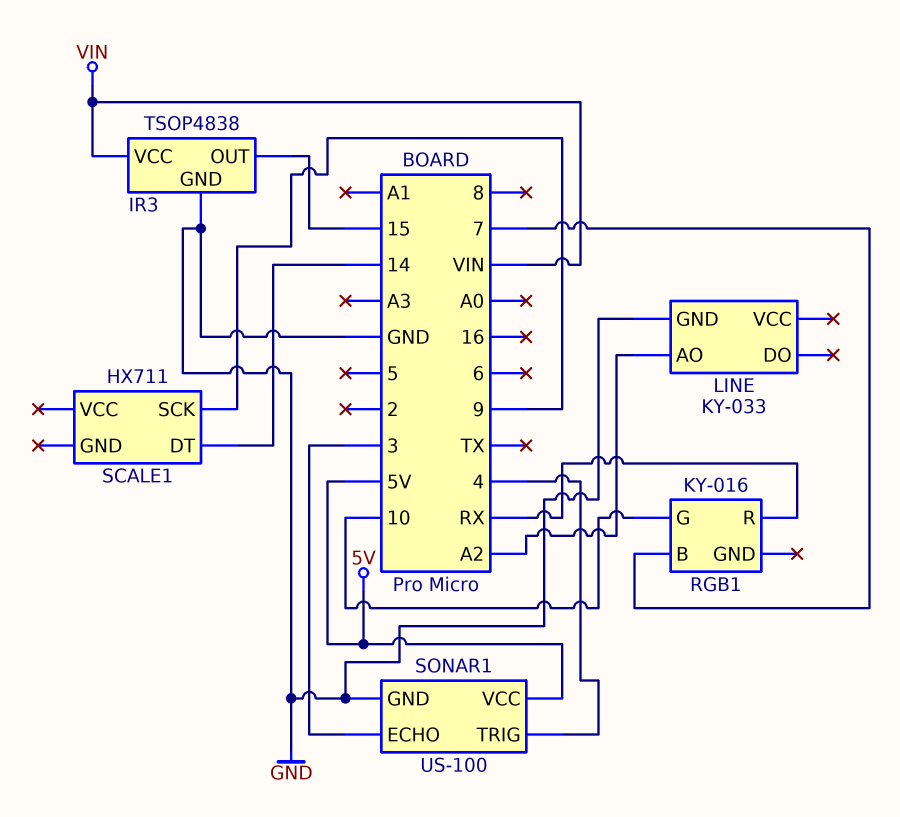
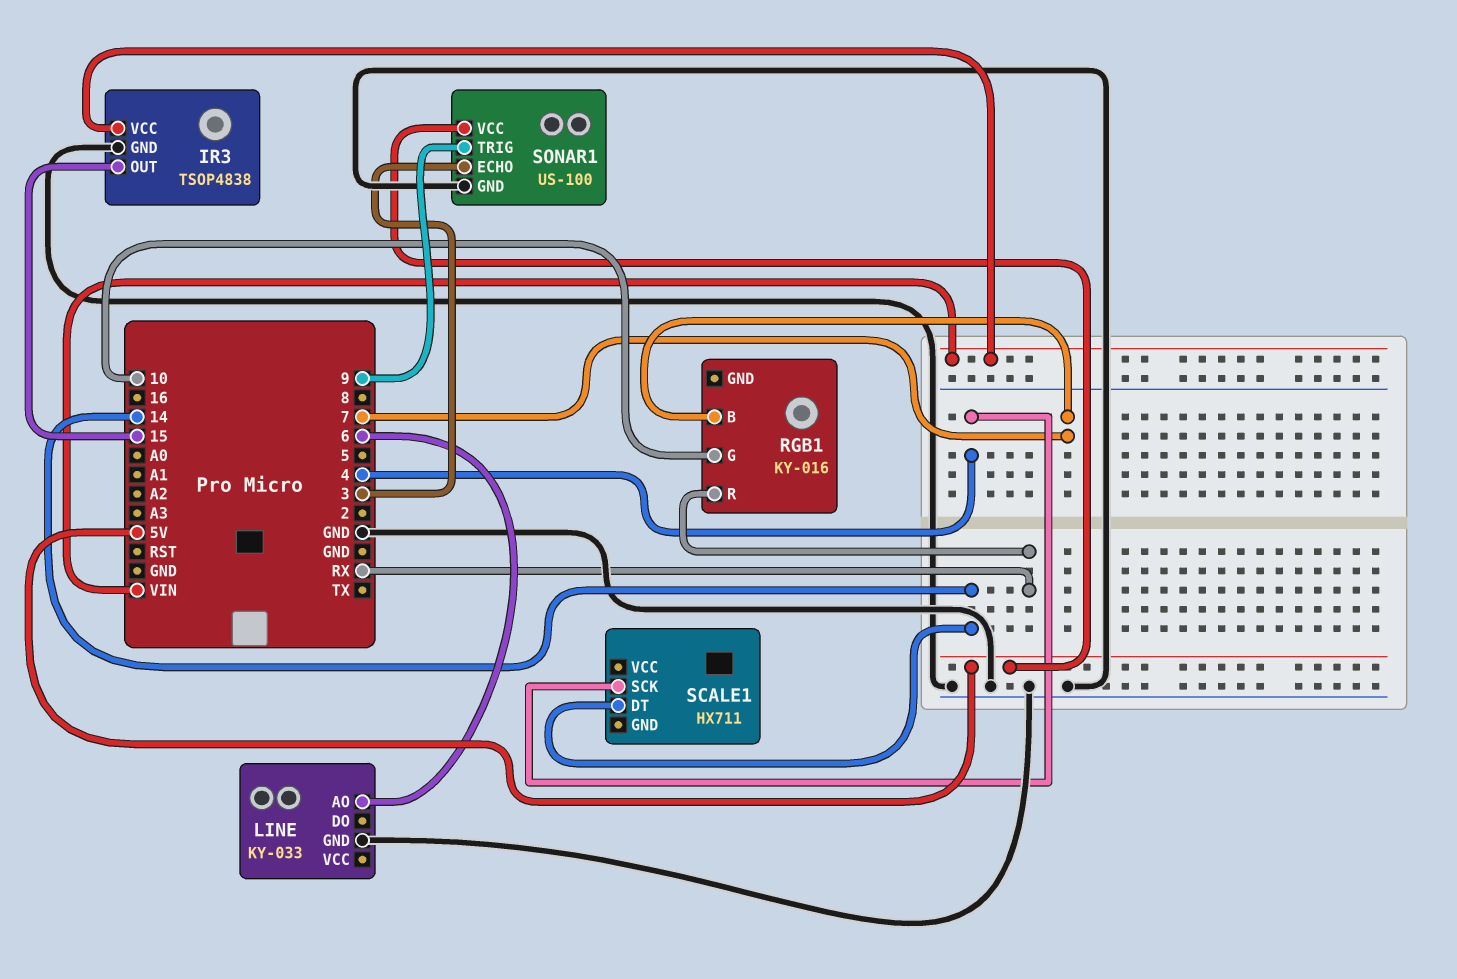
LINE pin AO: A2 -> 6
SCALE1 pin SCK: 9 -> 4
SONAR1 pin TRIG: 4 -> 9

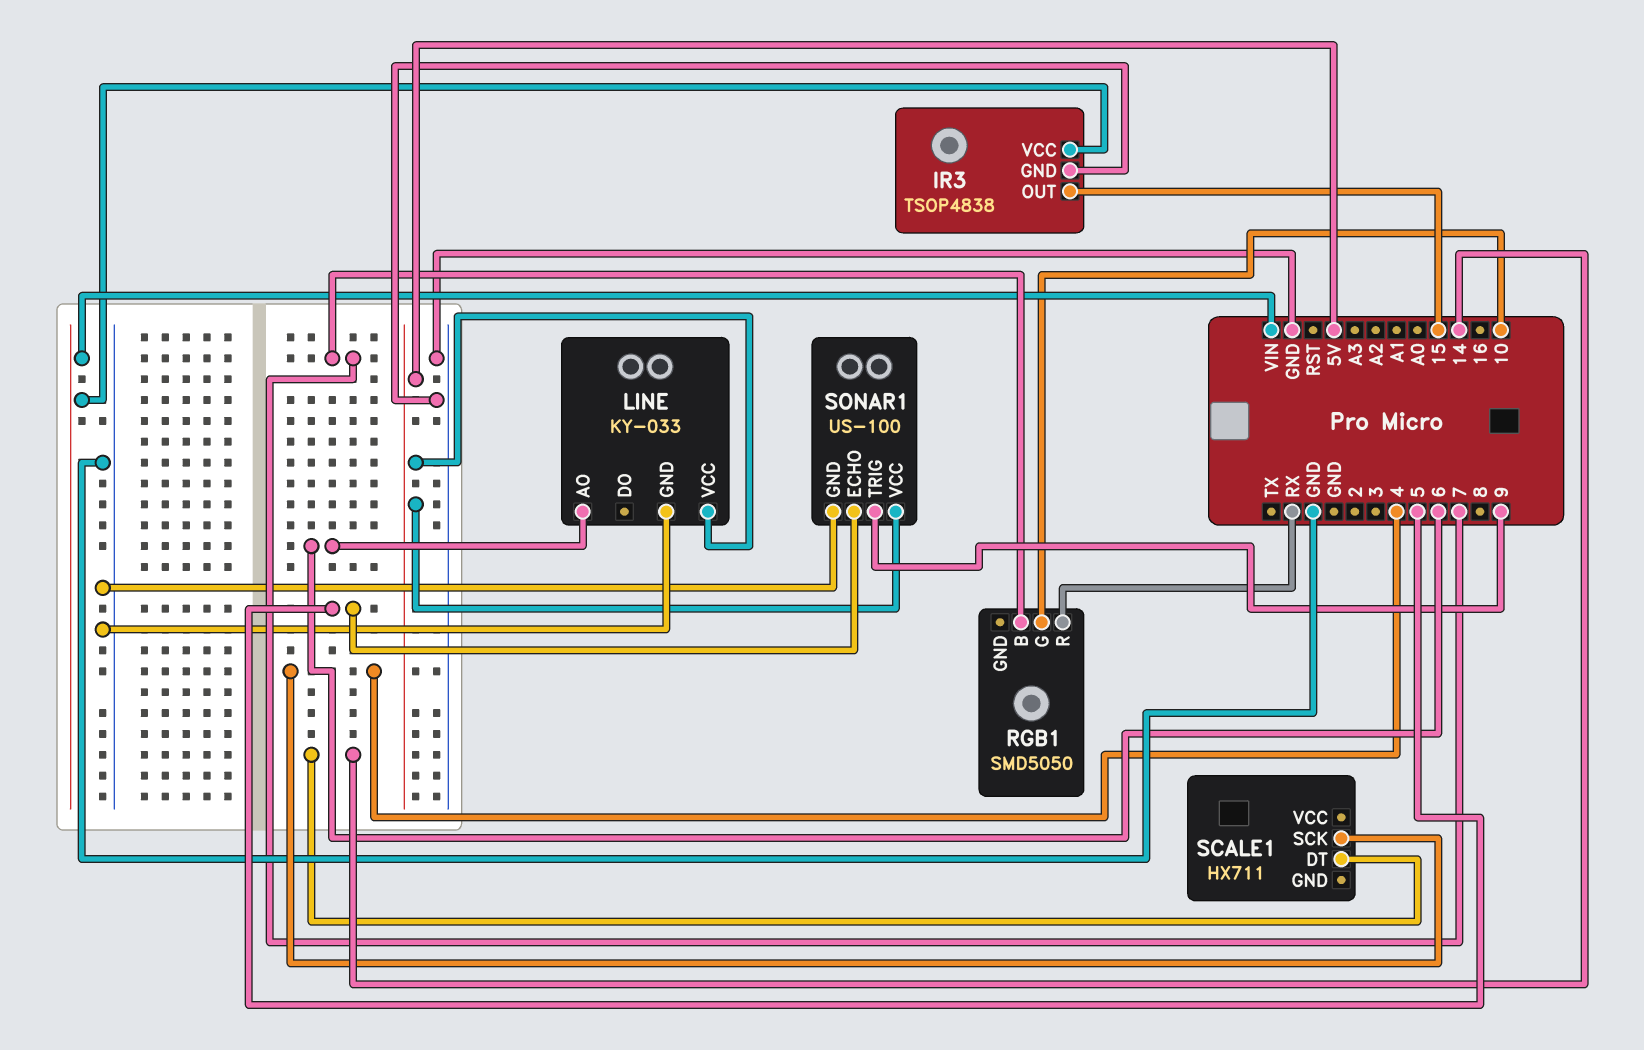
LINE pin VCC: none -> 5V
RGB1: KY-016 -> SMD5050
SONAR1 pin ECHO: 3 -> 5

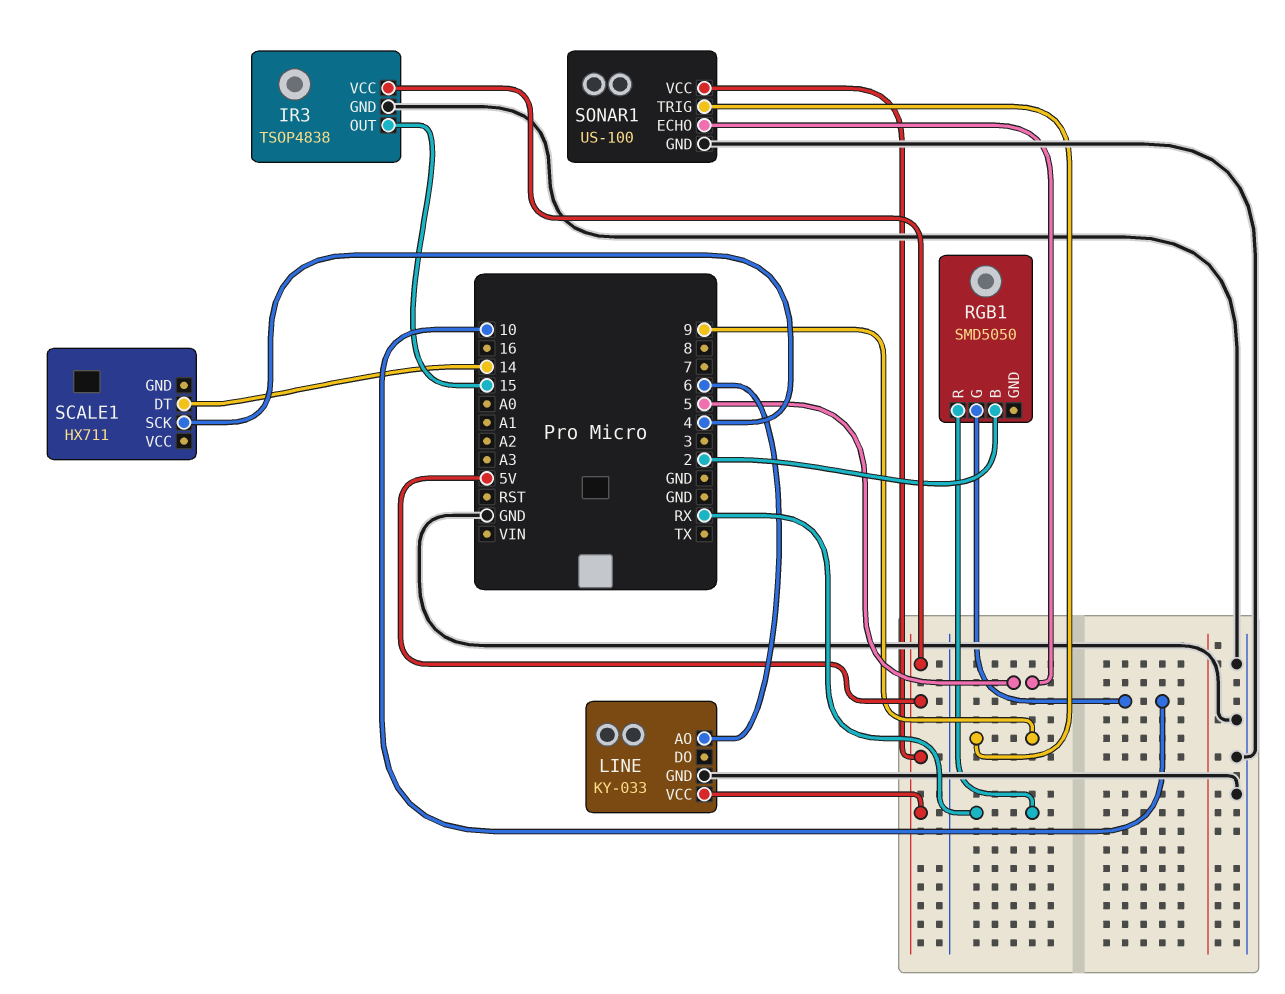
IR3 pin VCC: VIN -> 5V
RGB1 pin B: 7 -> 2

